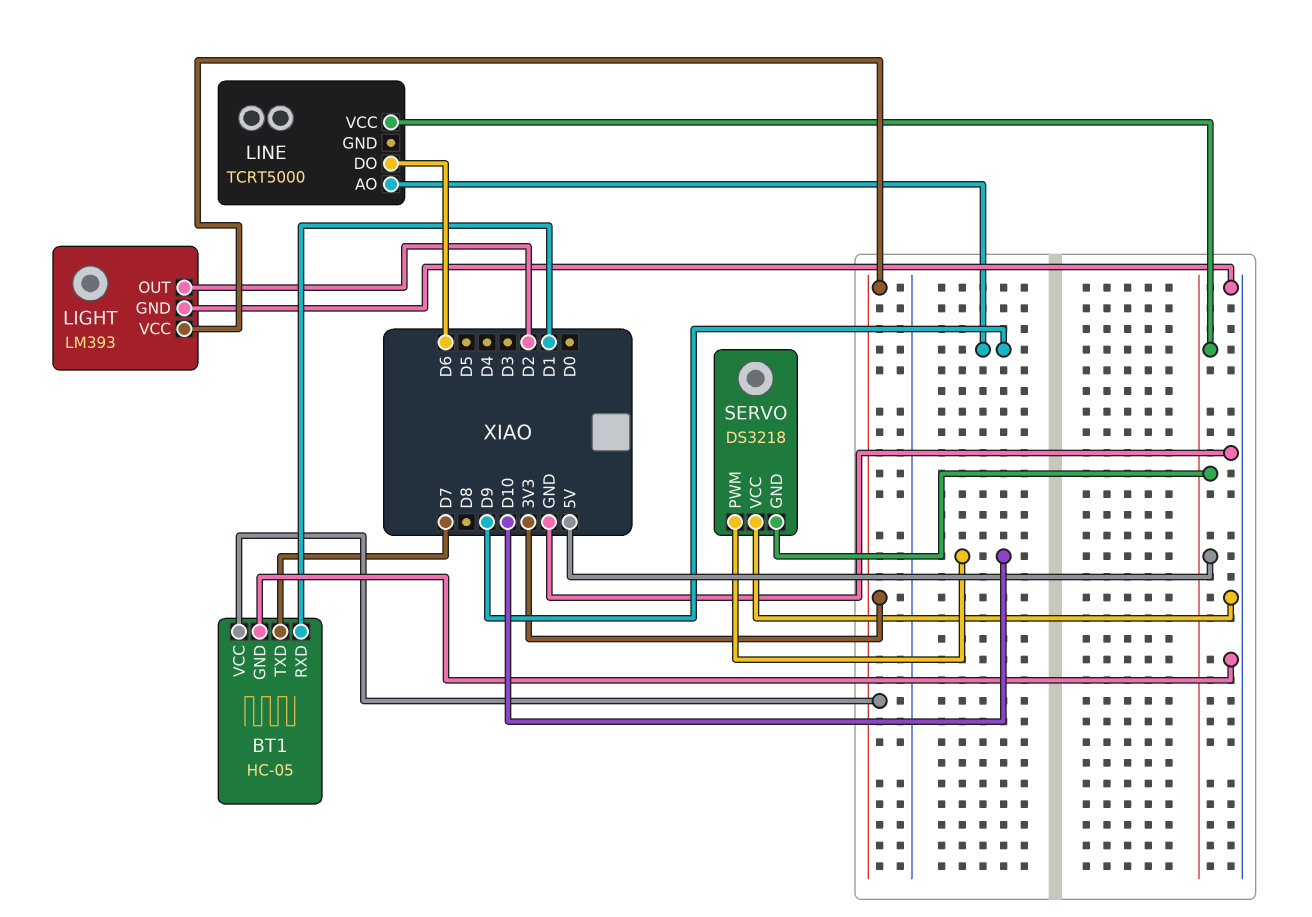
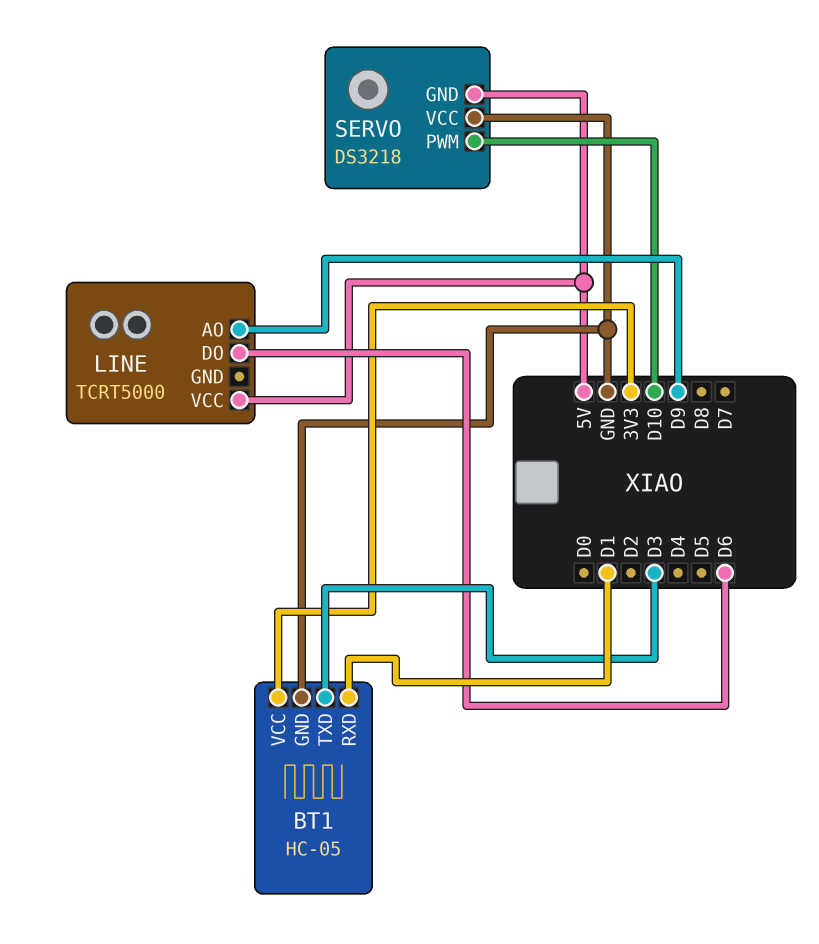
BT1 pin TXD: D7 -> D3
LIGHT: LM393 -> none
LIGHT pin GND: GND -> none
LIGHT pin OUT: D2 -> none
LIGHT pin VCC: 3V3 -> none

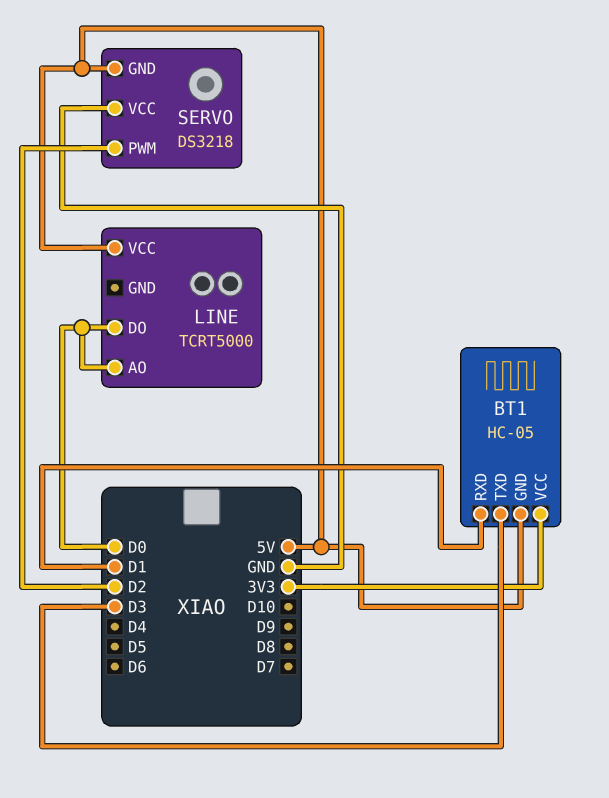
BT1 pin GND: GND -> 5V
LINE pin AO: D9 -> D0
LINE pin DO: D6 -> D0
SERVO pin PWM: D10 -> D2

